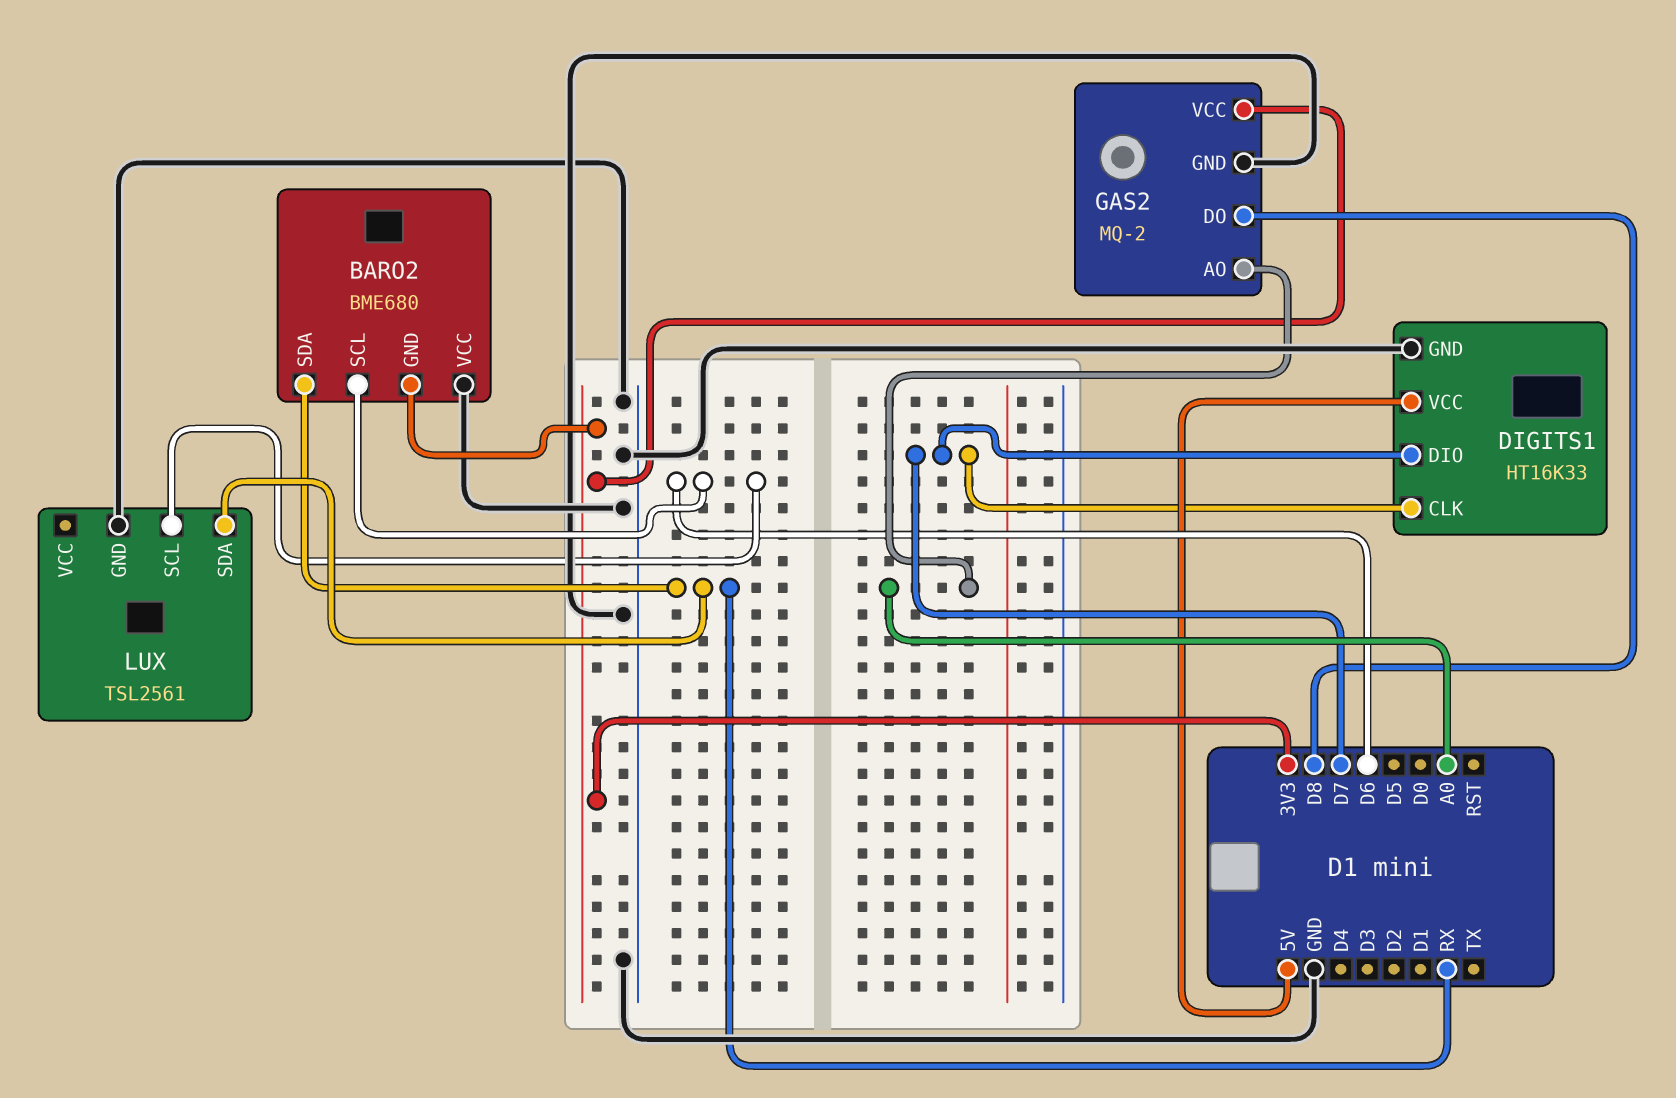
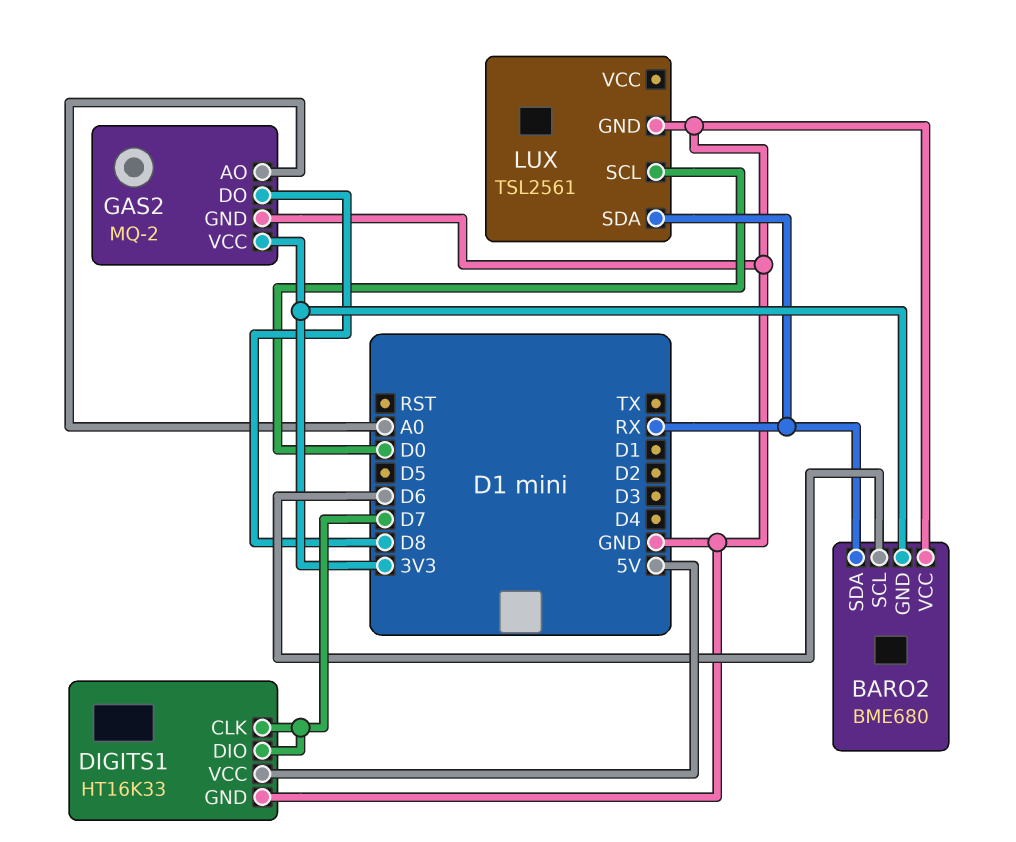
LUX pin SCL: D6 -> D0

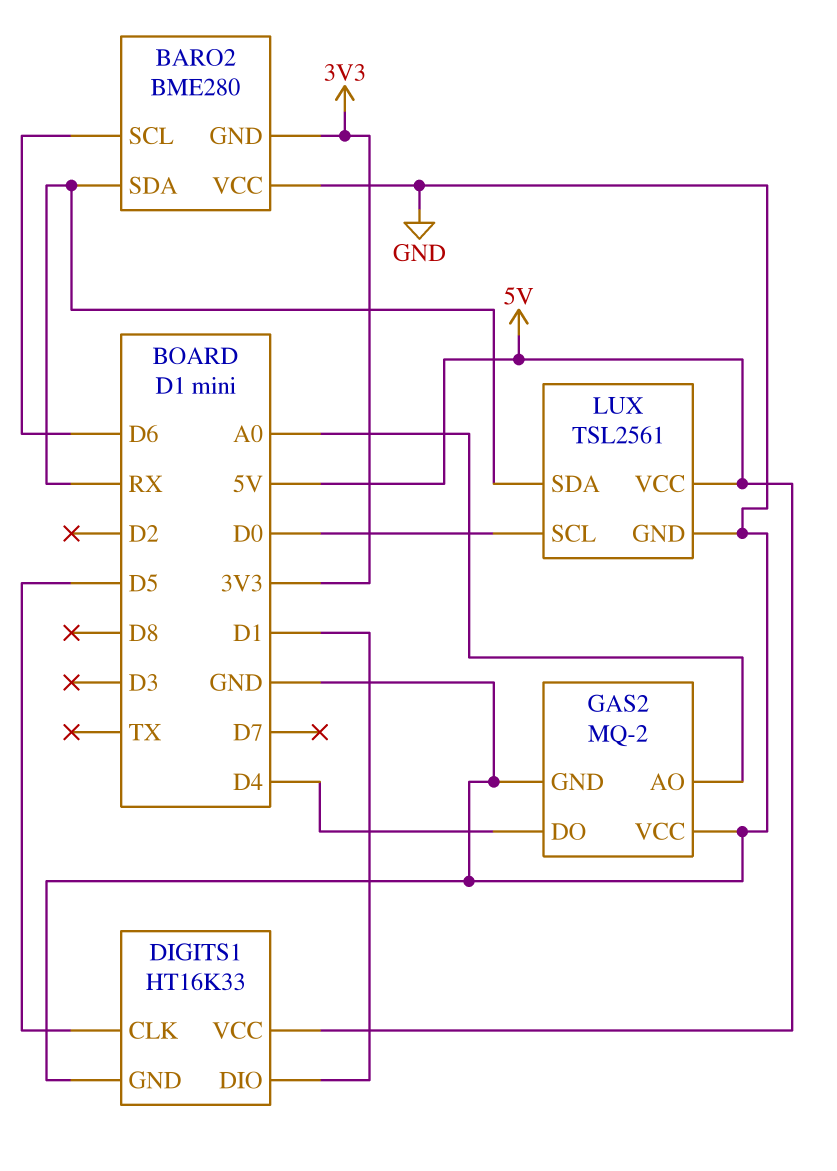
BARO2: BME680 -> BME280
DIGITS1 pin CLK: D7 -> D5
DIGITS1 pin DIO: D7 -> D1
GAS2 pin DO: D8 -> D4
GAS2 pin VCC: 3V3 -> GND
LUX pin VCC: none -> 5V

